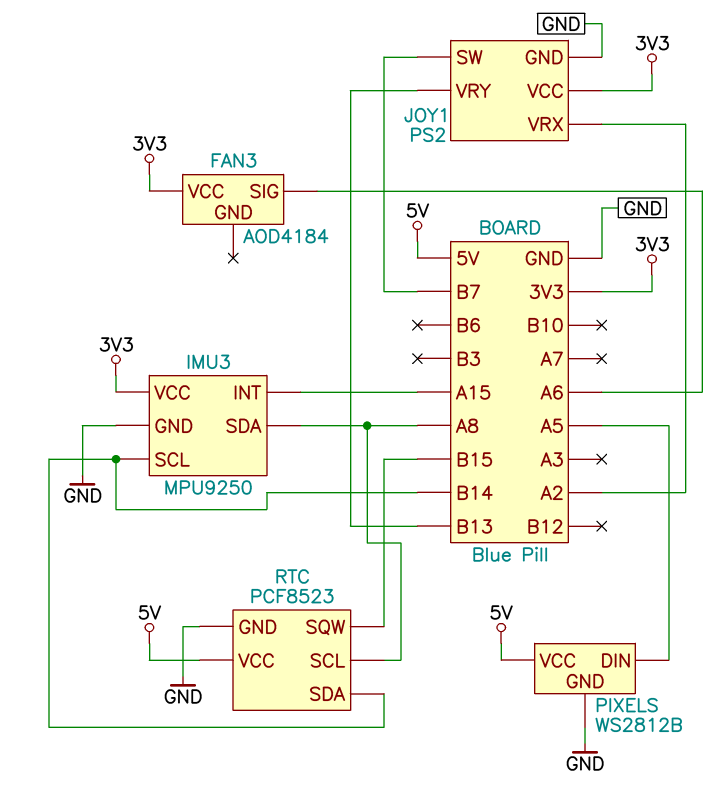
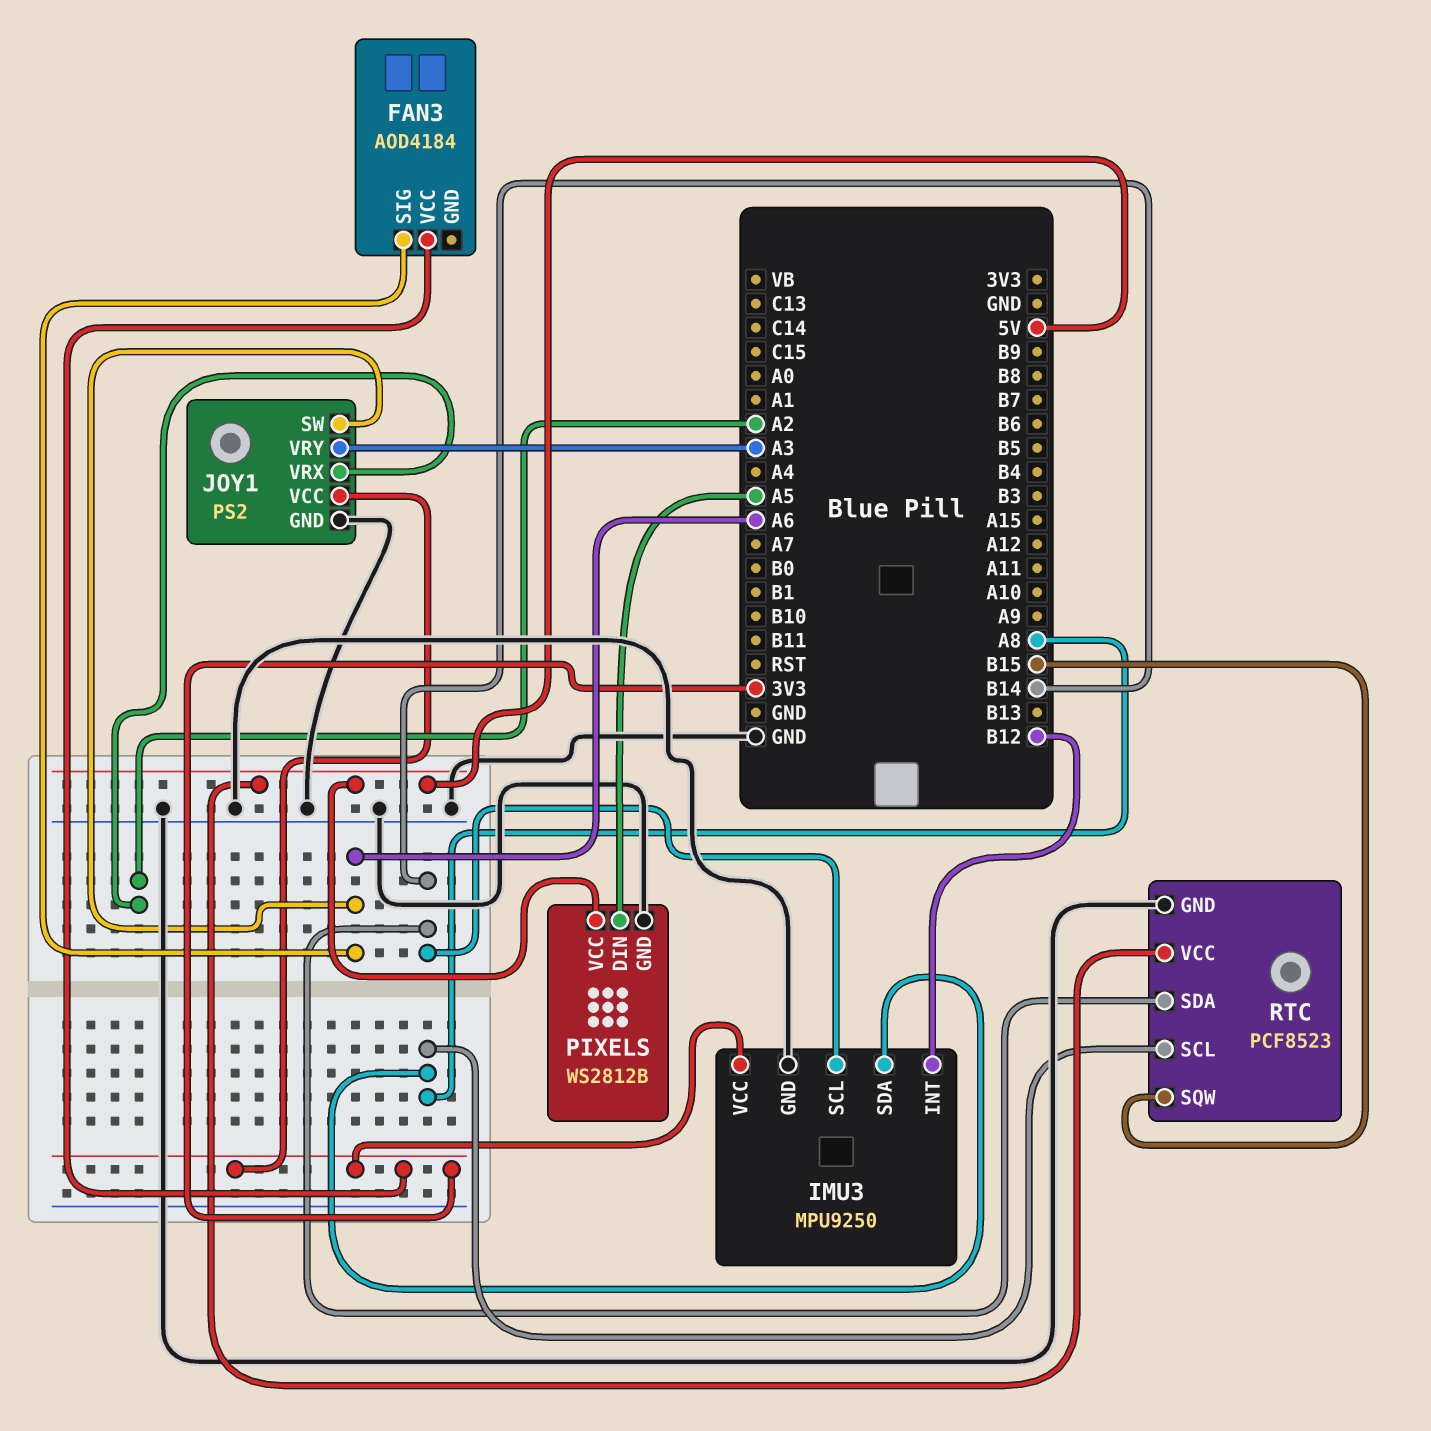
IMU3 pin INT: A15 -> B12
JOY1 pin SW: B7 -> A6
JOY1 pin VRY: B13 -> A3

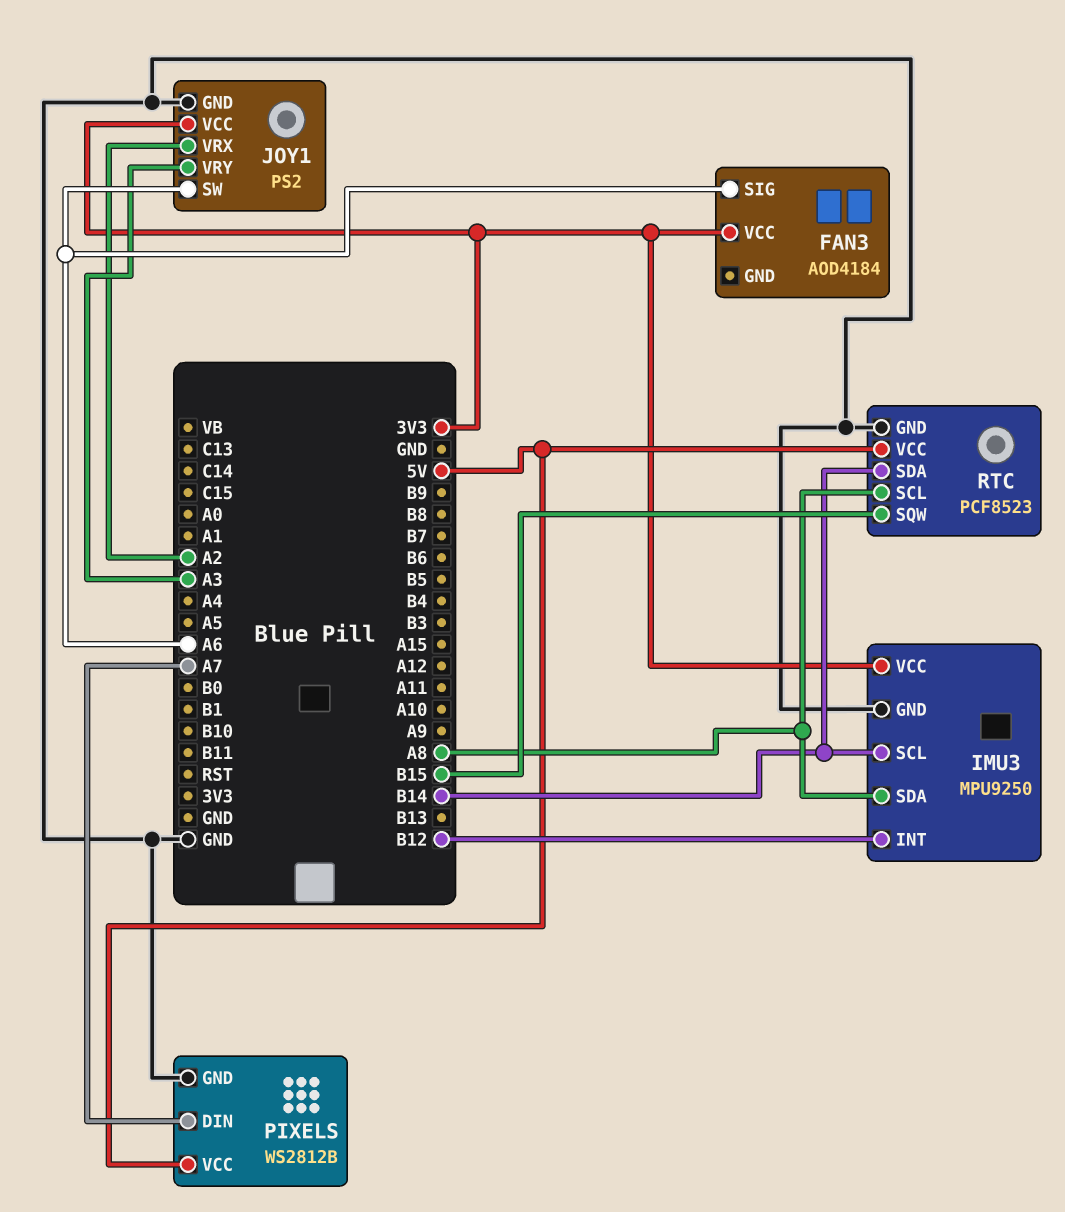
PIXELS pin DIN: A5 -> A7

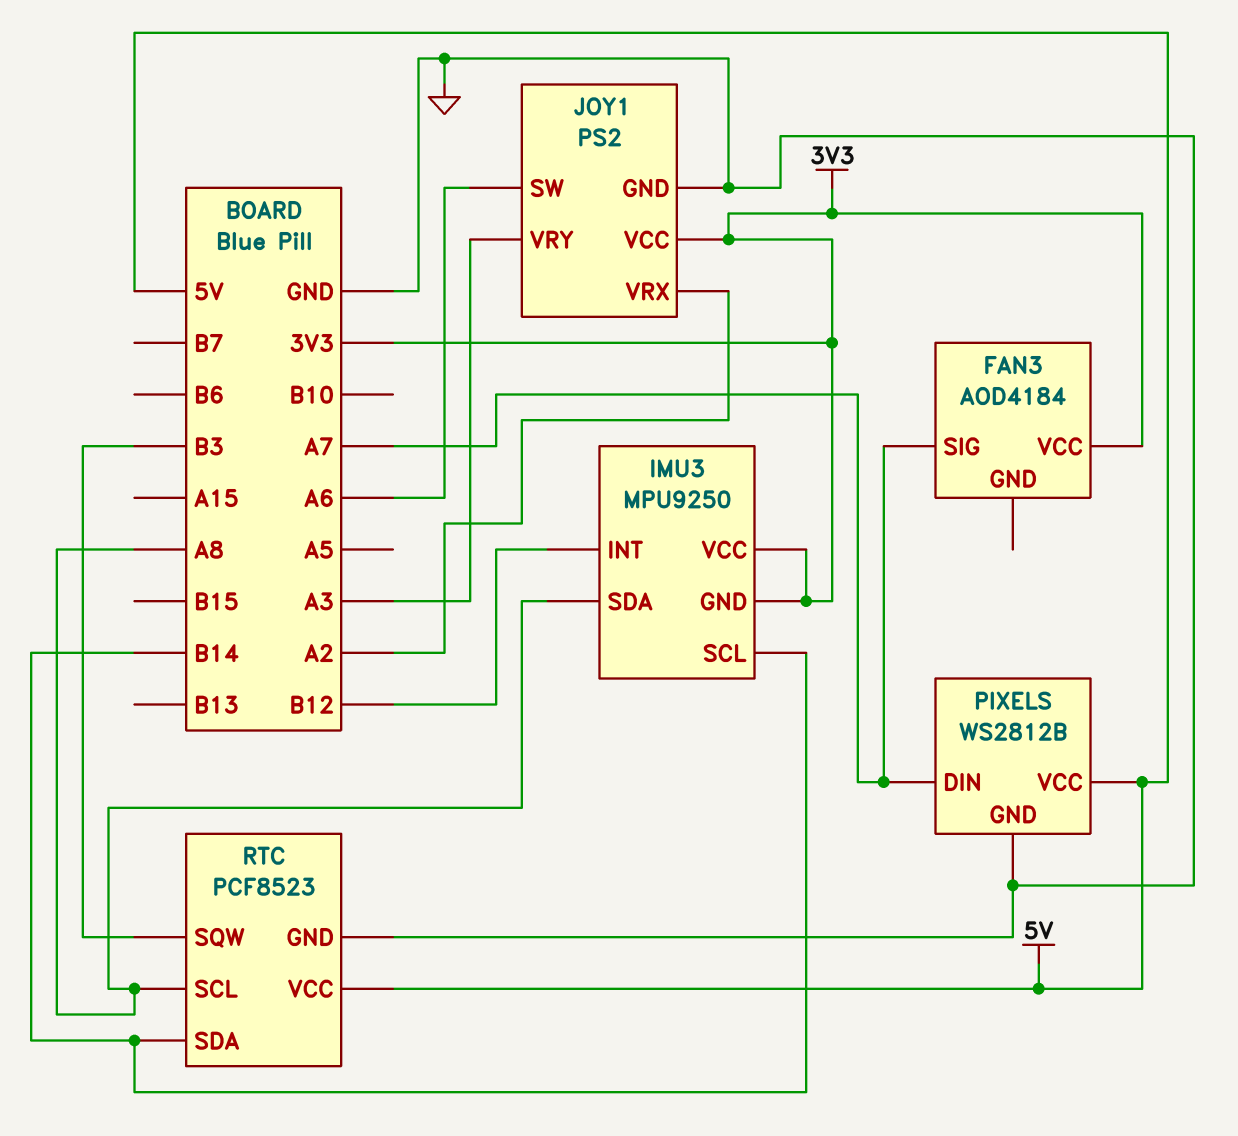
FAN3 pin SIG: A6 -> A7
IMU3 pin GND: GND -> 3V3
RTC pin SQW: B15 -> B3

